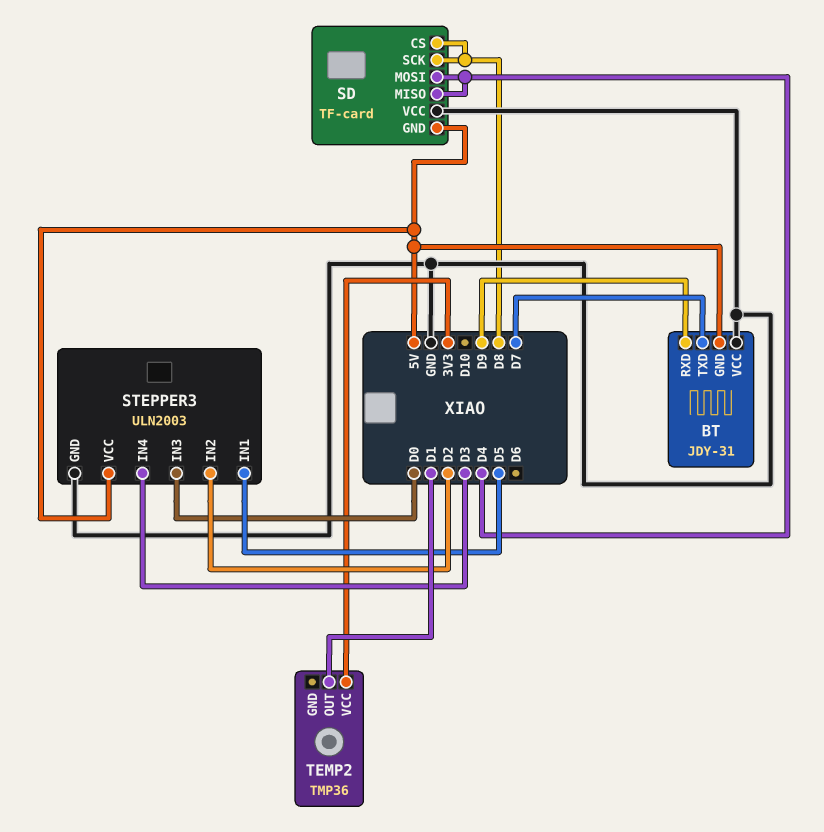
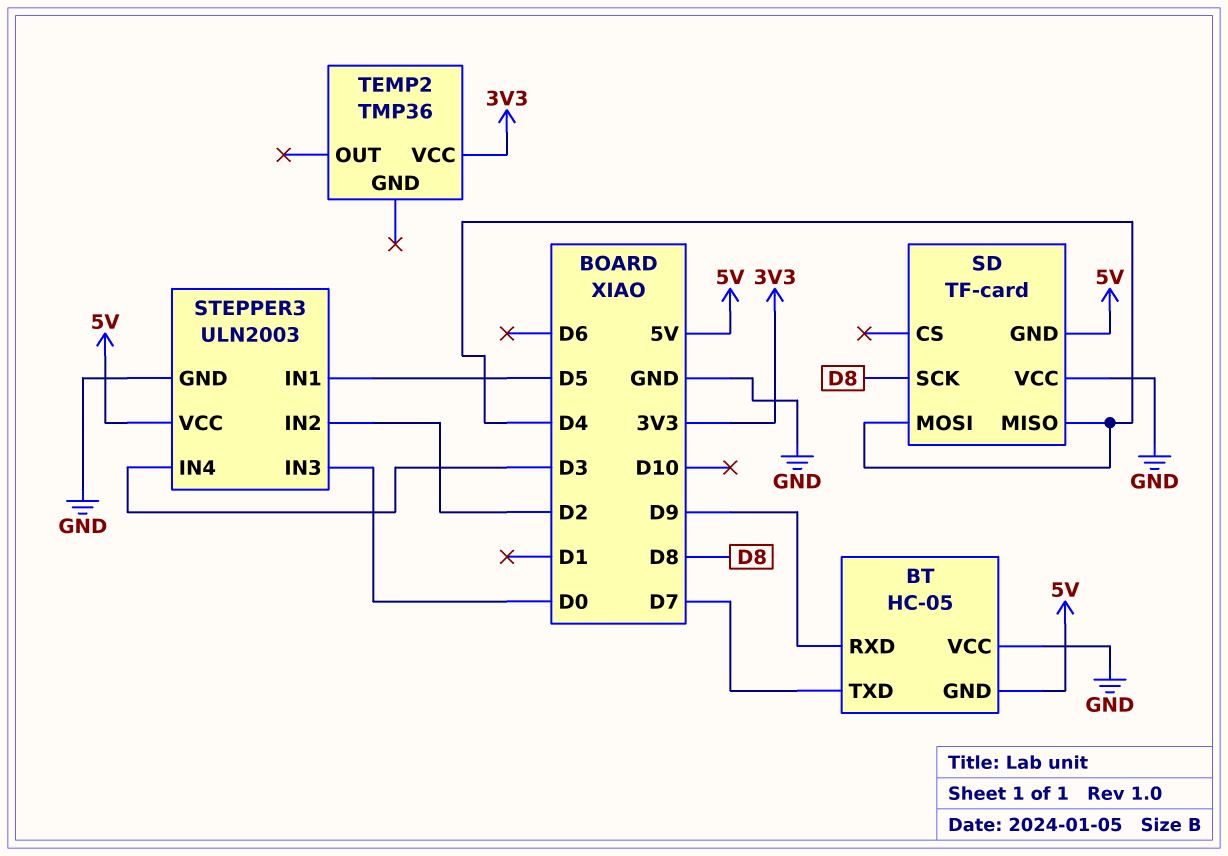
BT: JDY-31 -> HC-05
SD pin CS: D8 -> none
TEMP2 pin OUT: D1 -> none

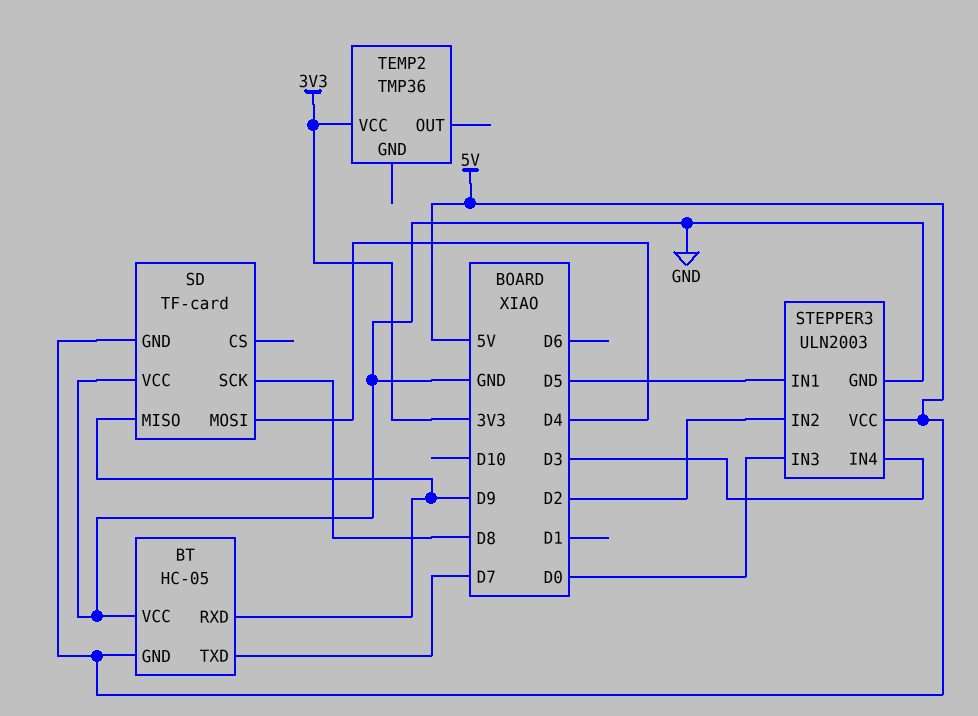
SD pin MISO: D4 -> D9

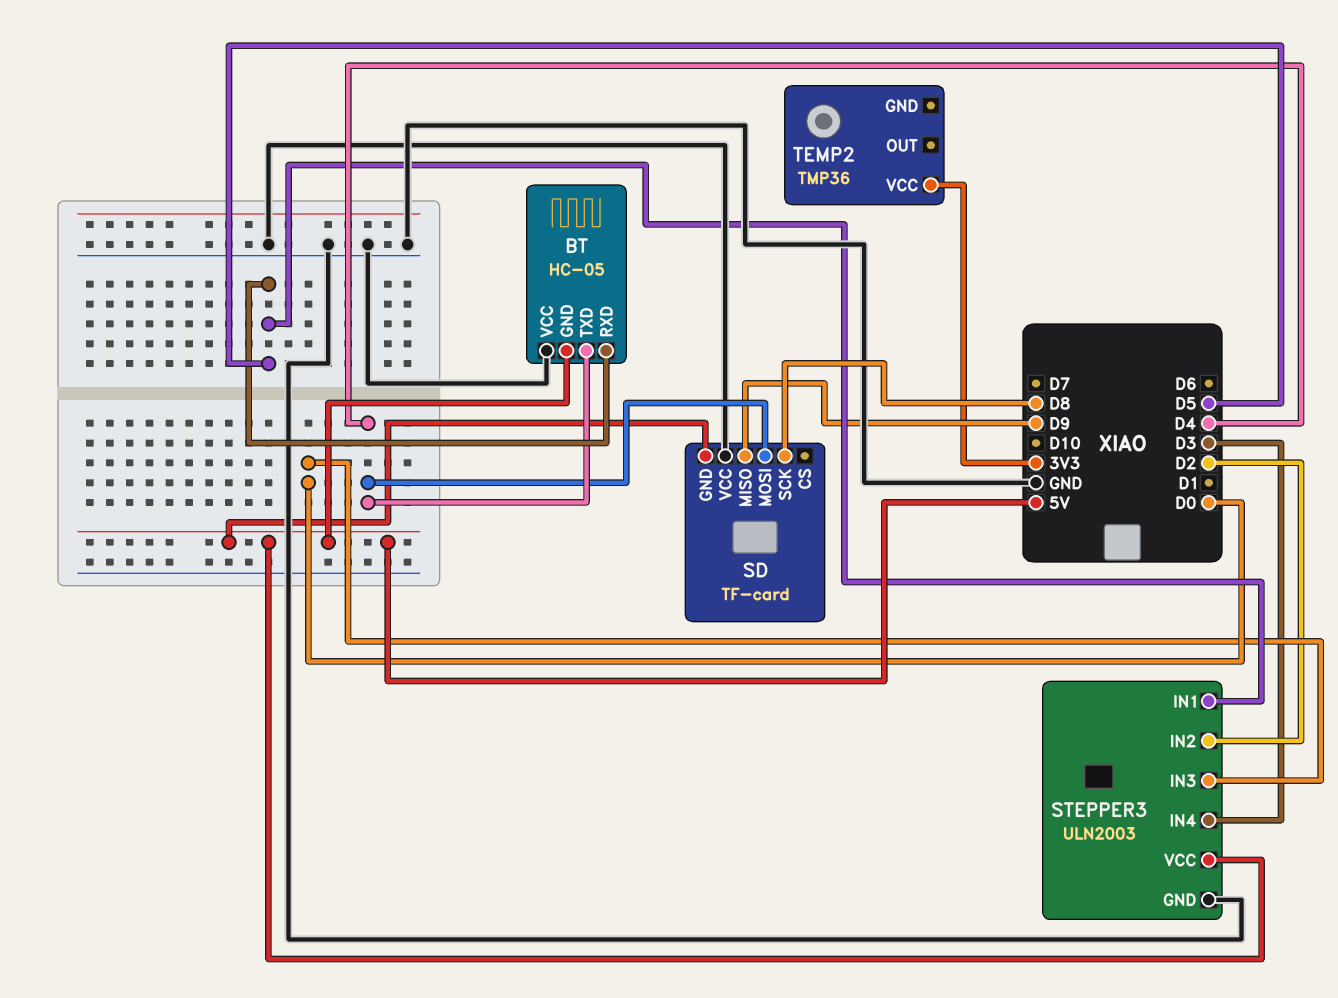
BT pin RXD: D9 -> D5
BT pin TXD: D7 -> D4

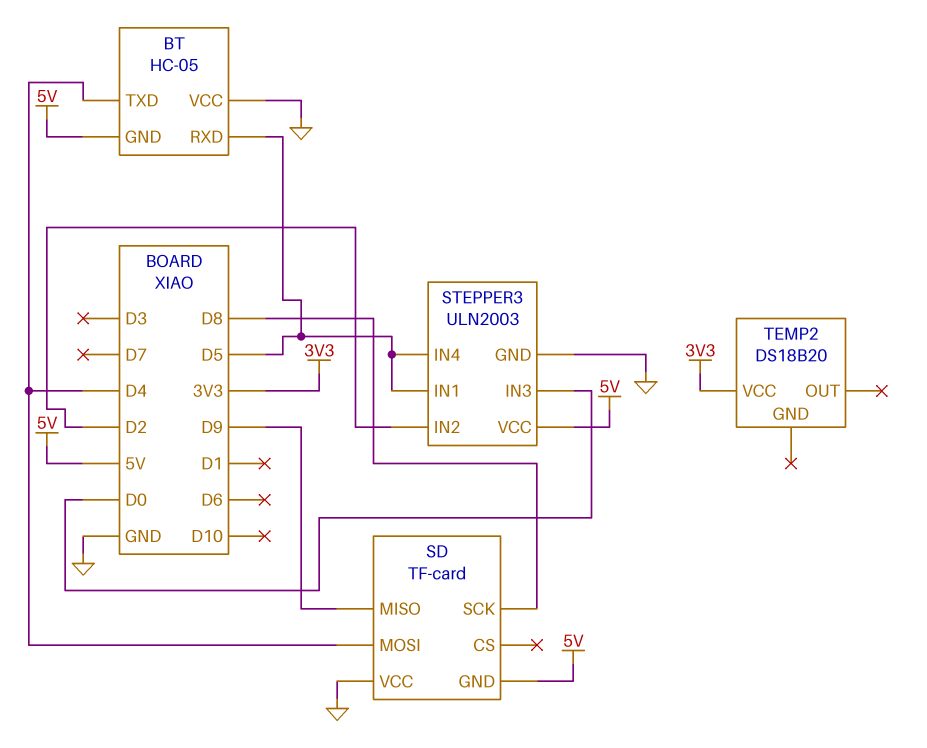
STEPPER3 pin IN4: D3 -> D5
TEMP2: TMP36 -> DS18B20

